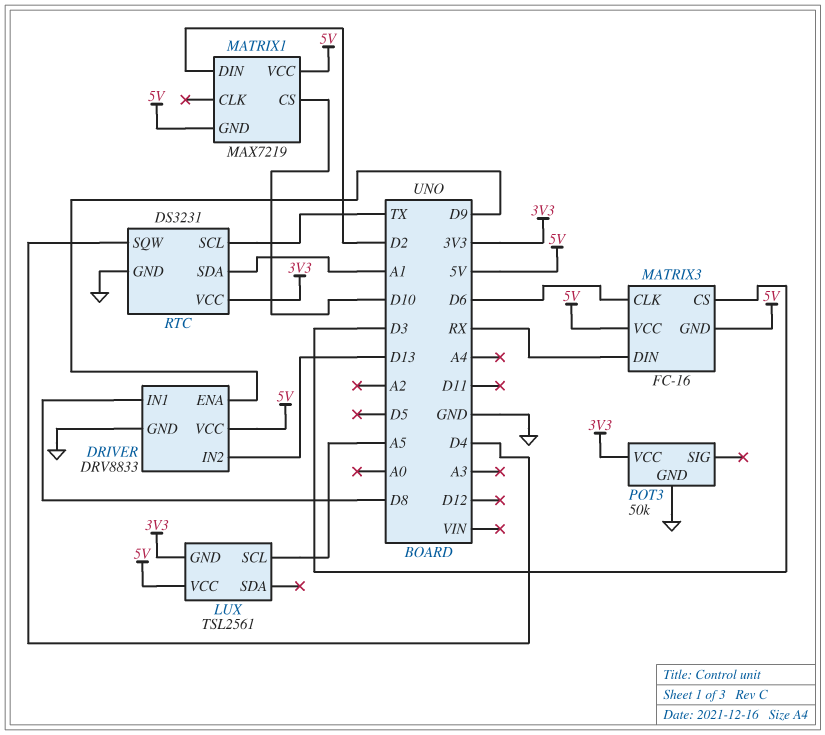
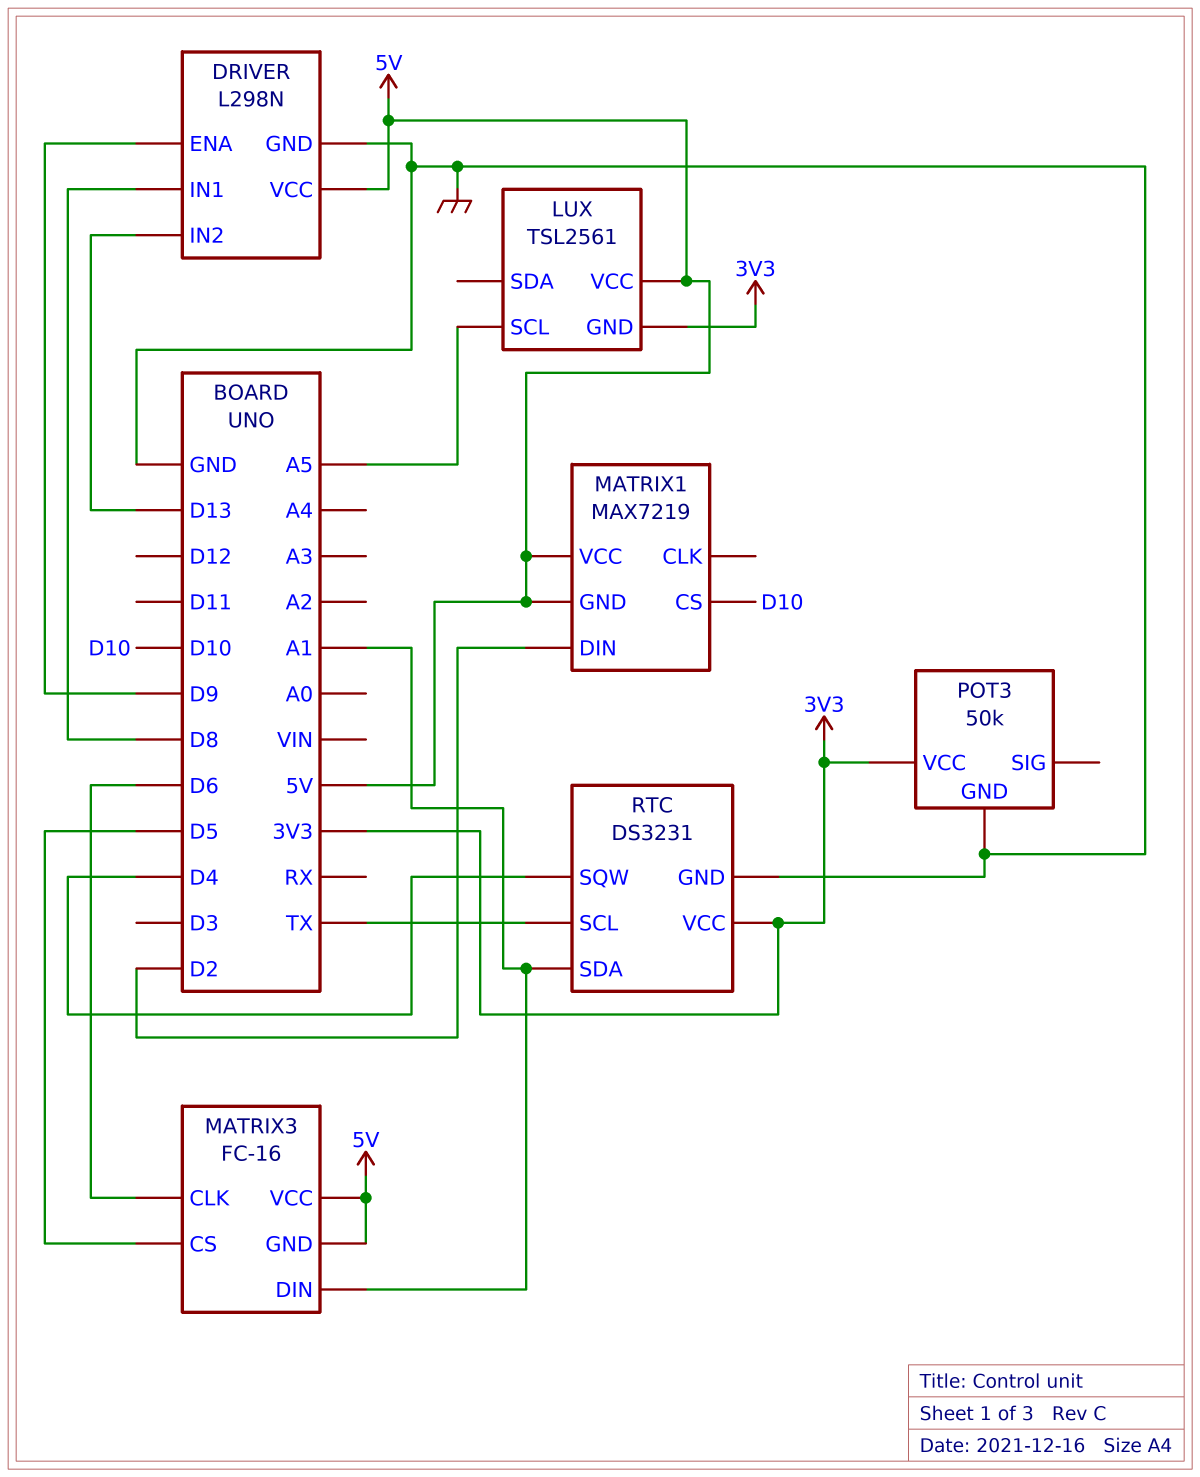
DRIVER: DRV8833 -> L298N
MATRIX3 pin CS: D3 -> D5
MATRIX3 pin DIN: RX -> A1

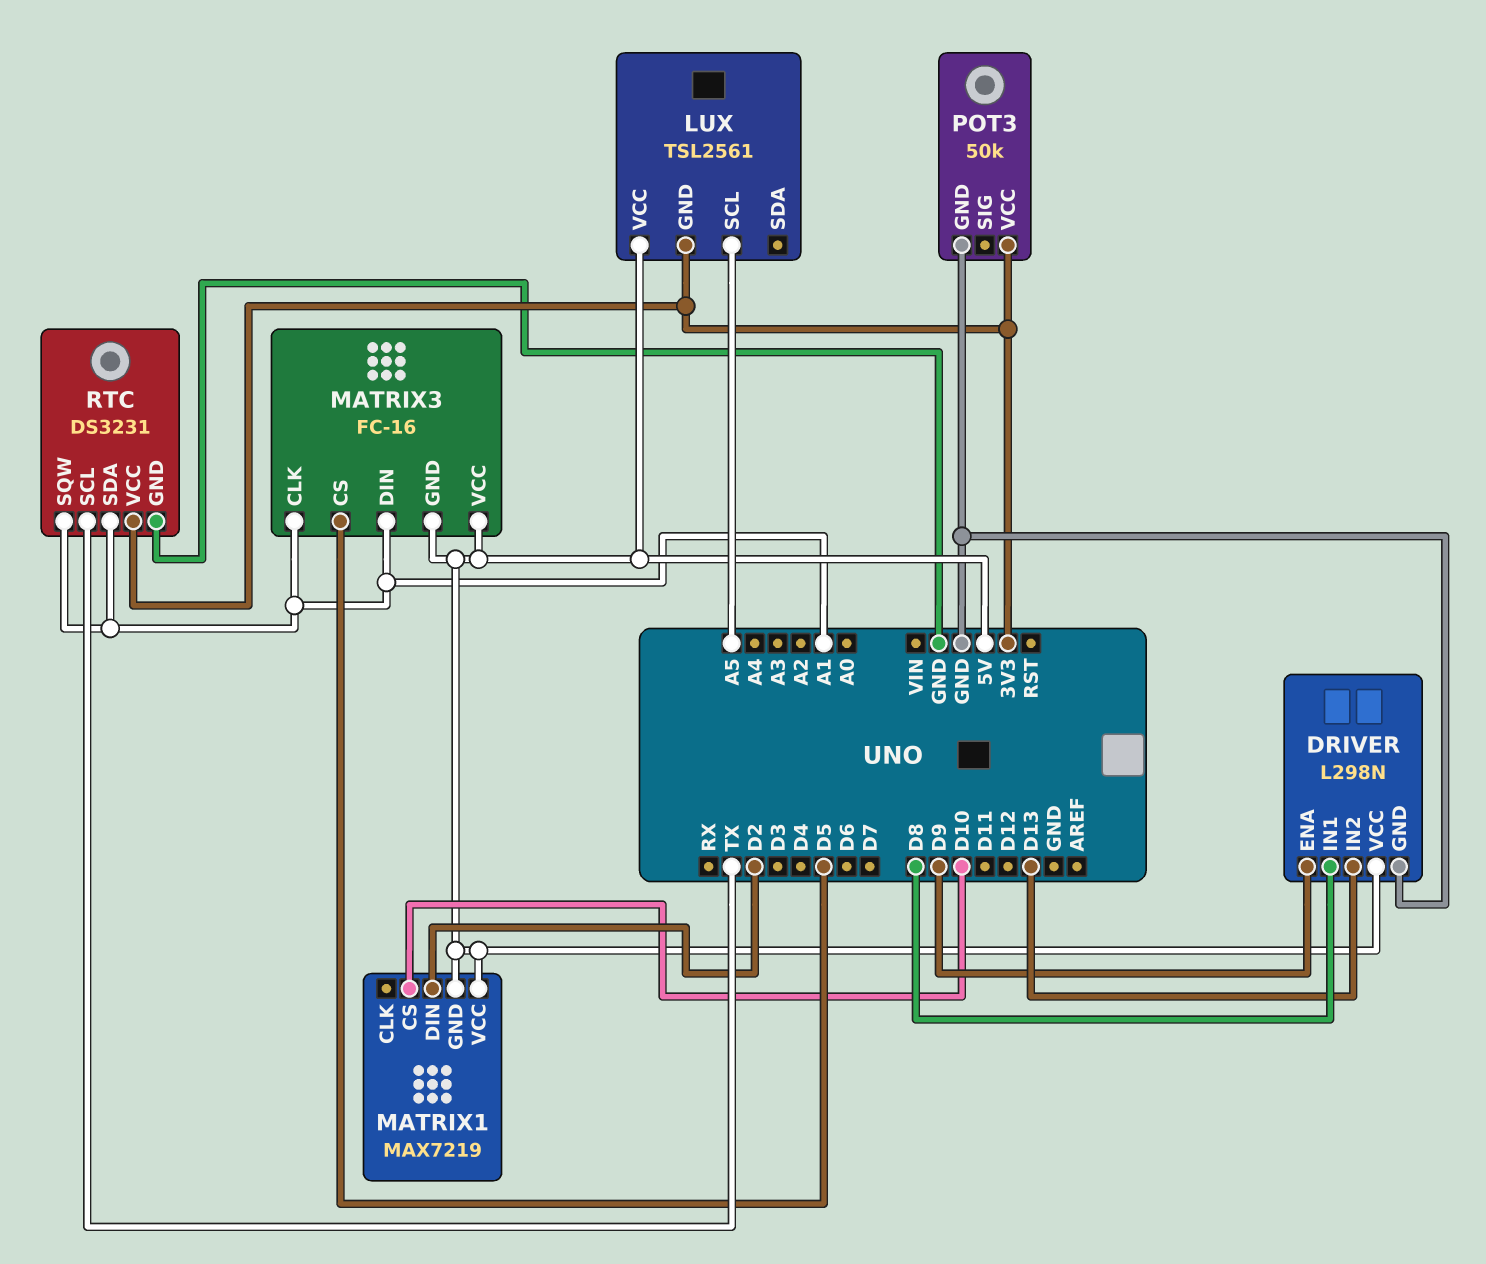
MATRIX3 pin CLK: D6 -> A1
RTC pin SQW: D4 -> A1

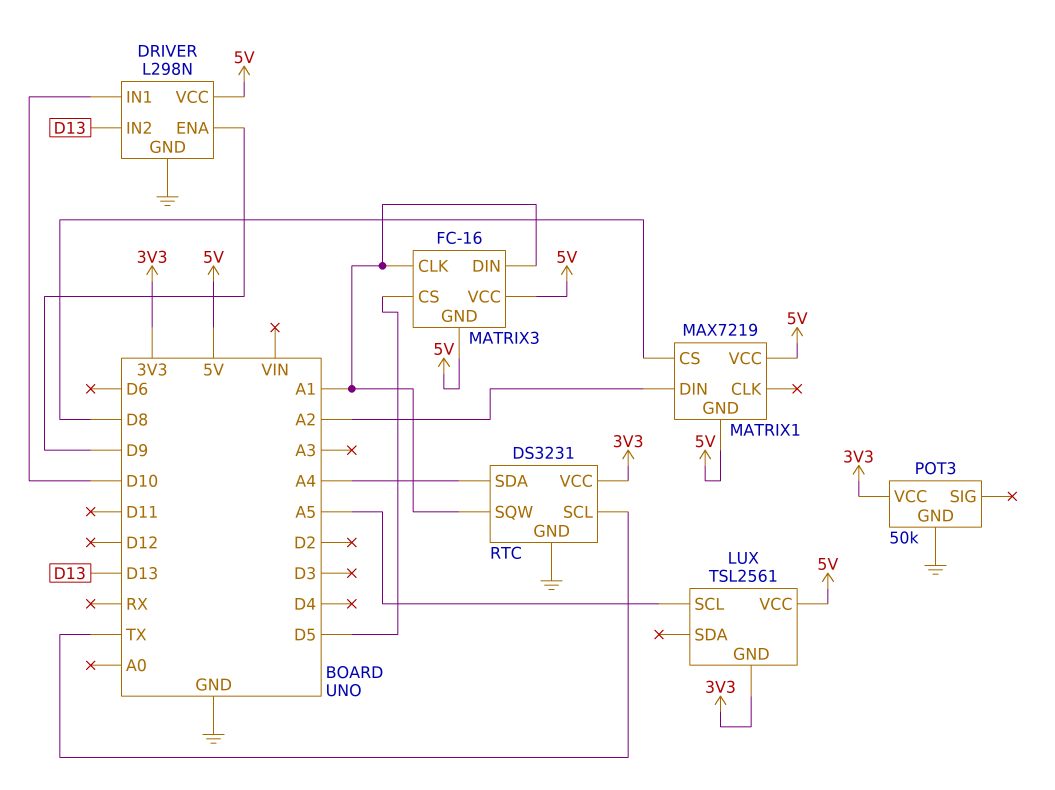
DRIVER pin IN1: D8 -> D10
MATRIX1 pin CS: D10 -> D8
MATRIX1 pin DIN: D2 -> A2
RTC pin SDA: A1 -> A4

